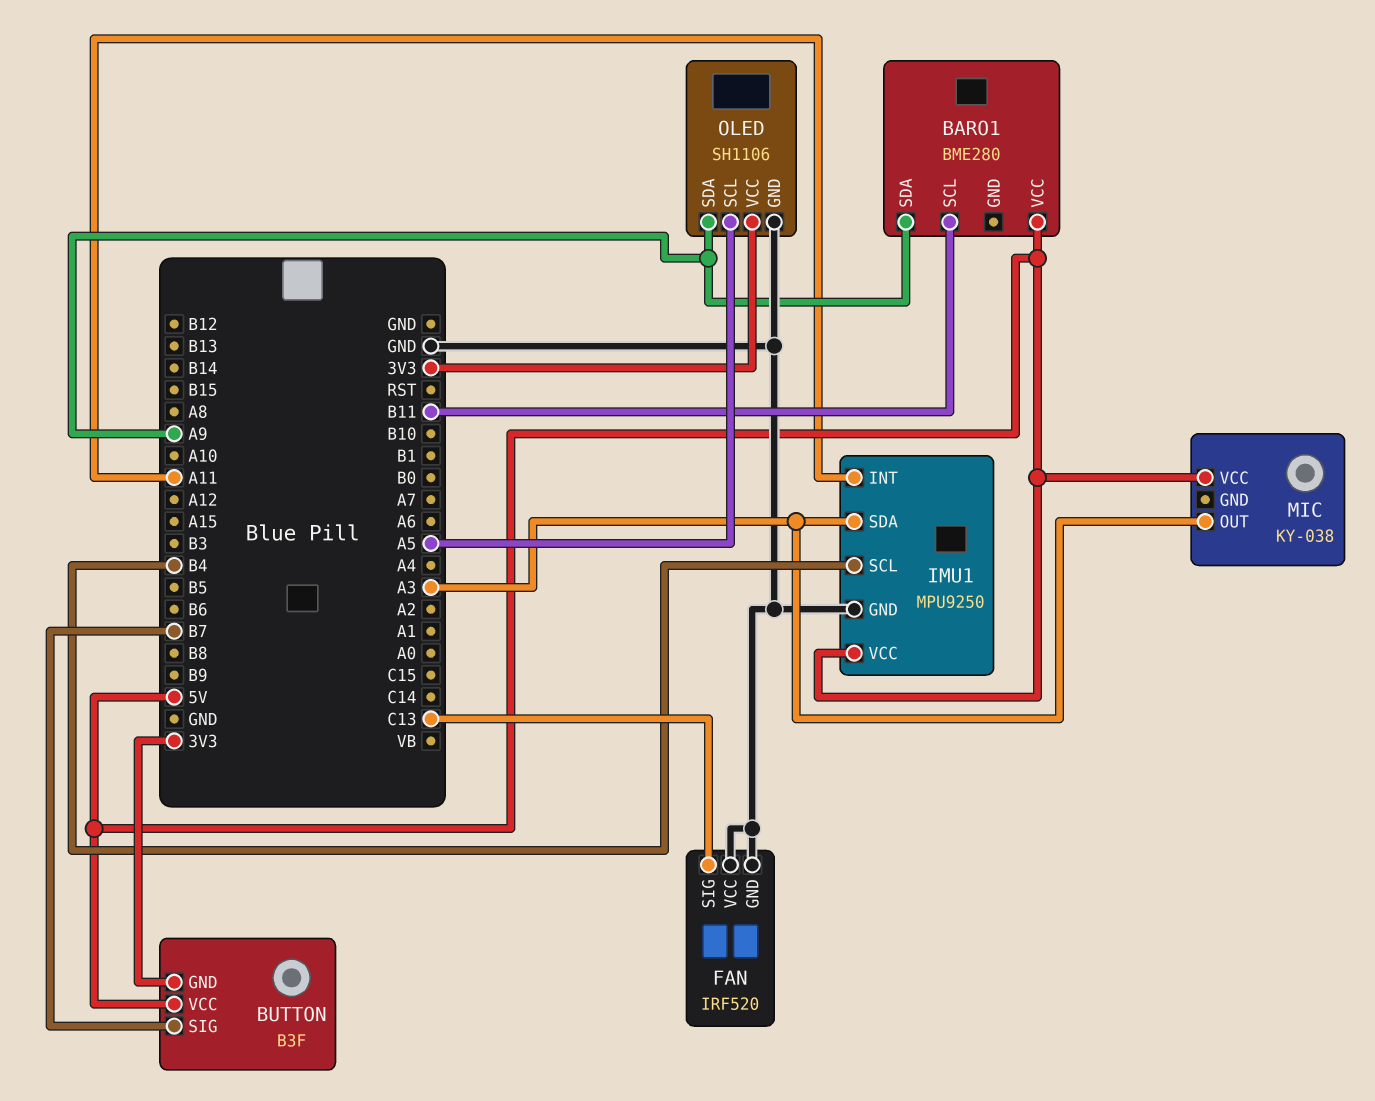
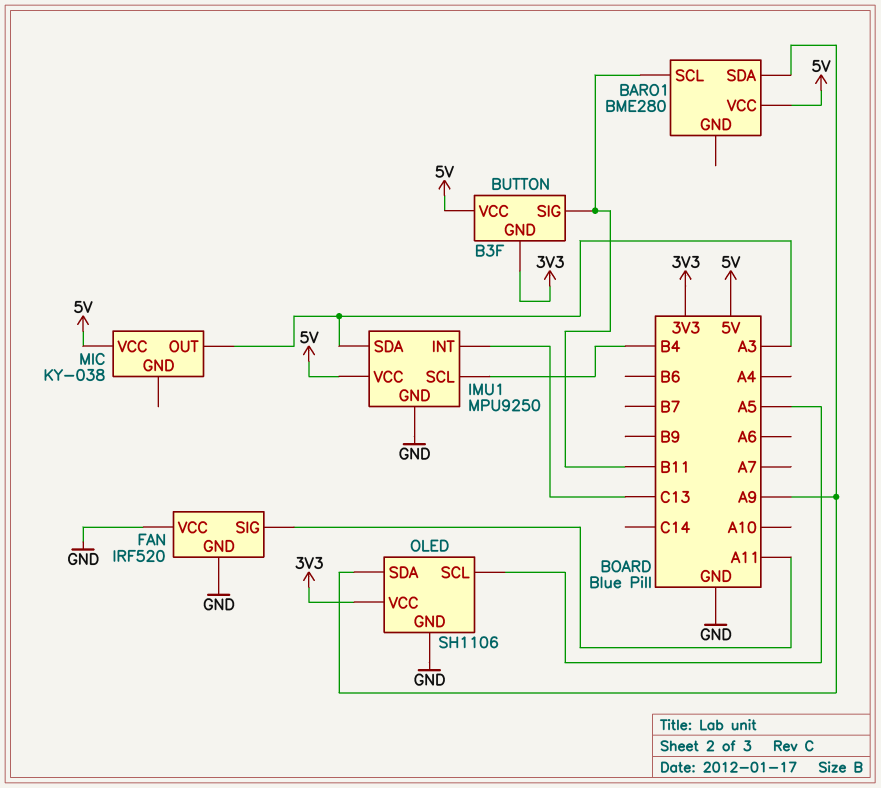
BUTTON pin SIG: B7 -> B11
FAN pin SIG: C13 -> A11
IMU1 pin INT: A11 -> C13

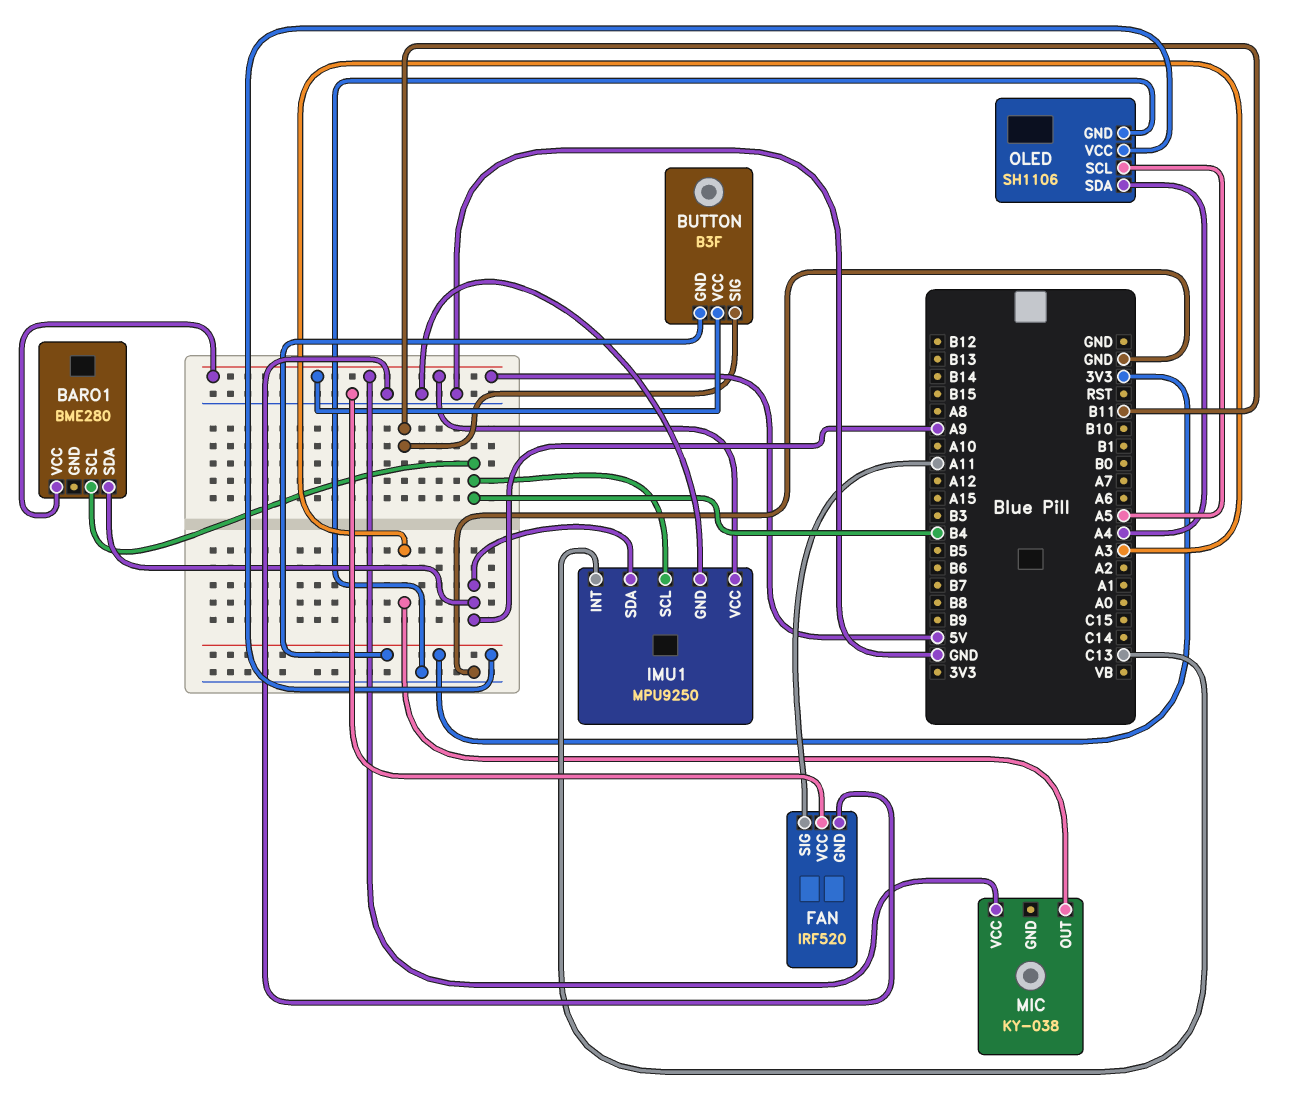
BARO1 pin SCL: B11 -> B4
IMU1 pin SDA: A3 -> A9
OLED pin SDA: A9 -> A4

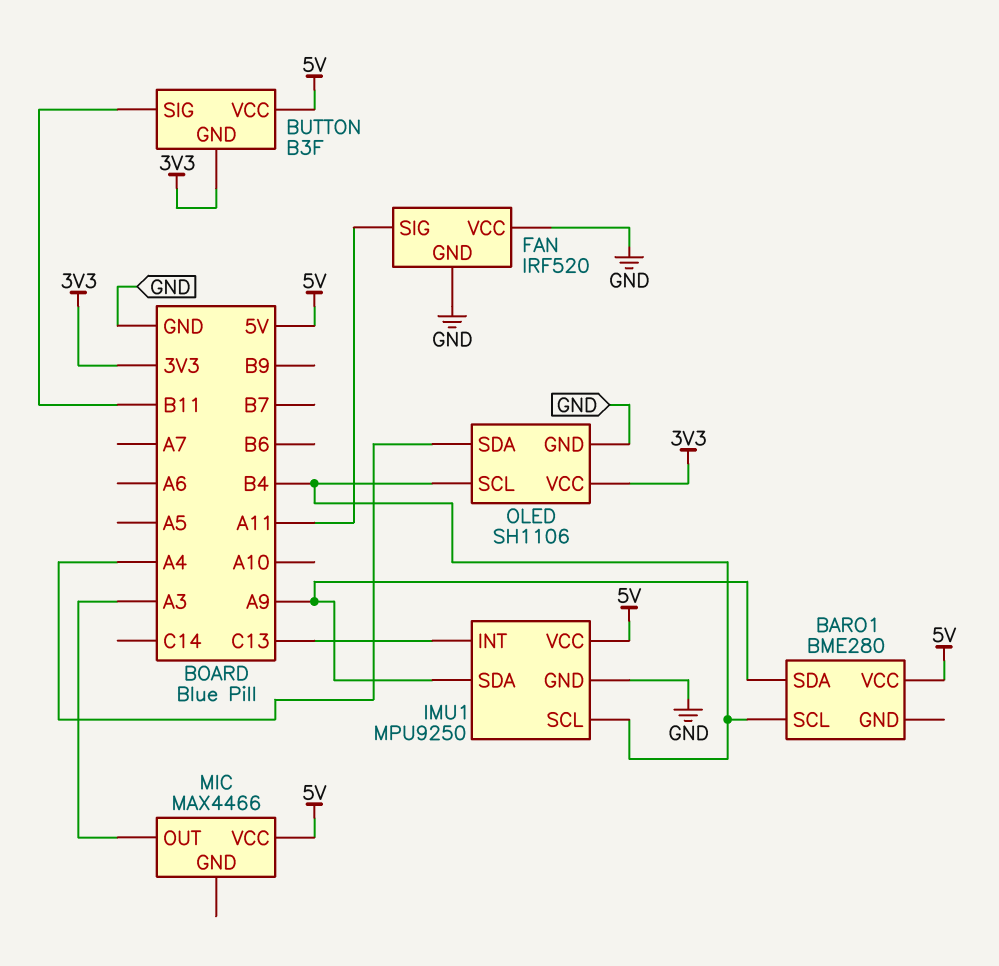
MIC: KY-038 -> MAX4466
OLED pin SCL: A5 -> B4

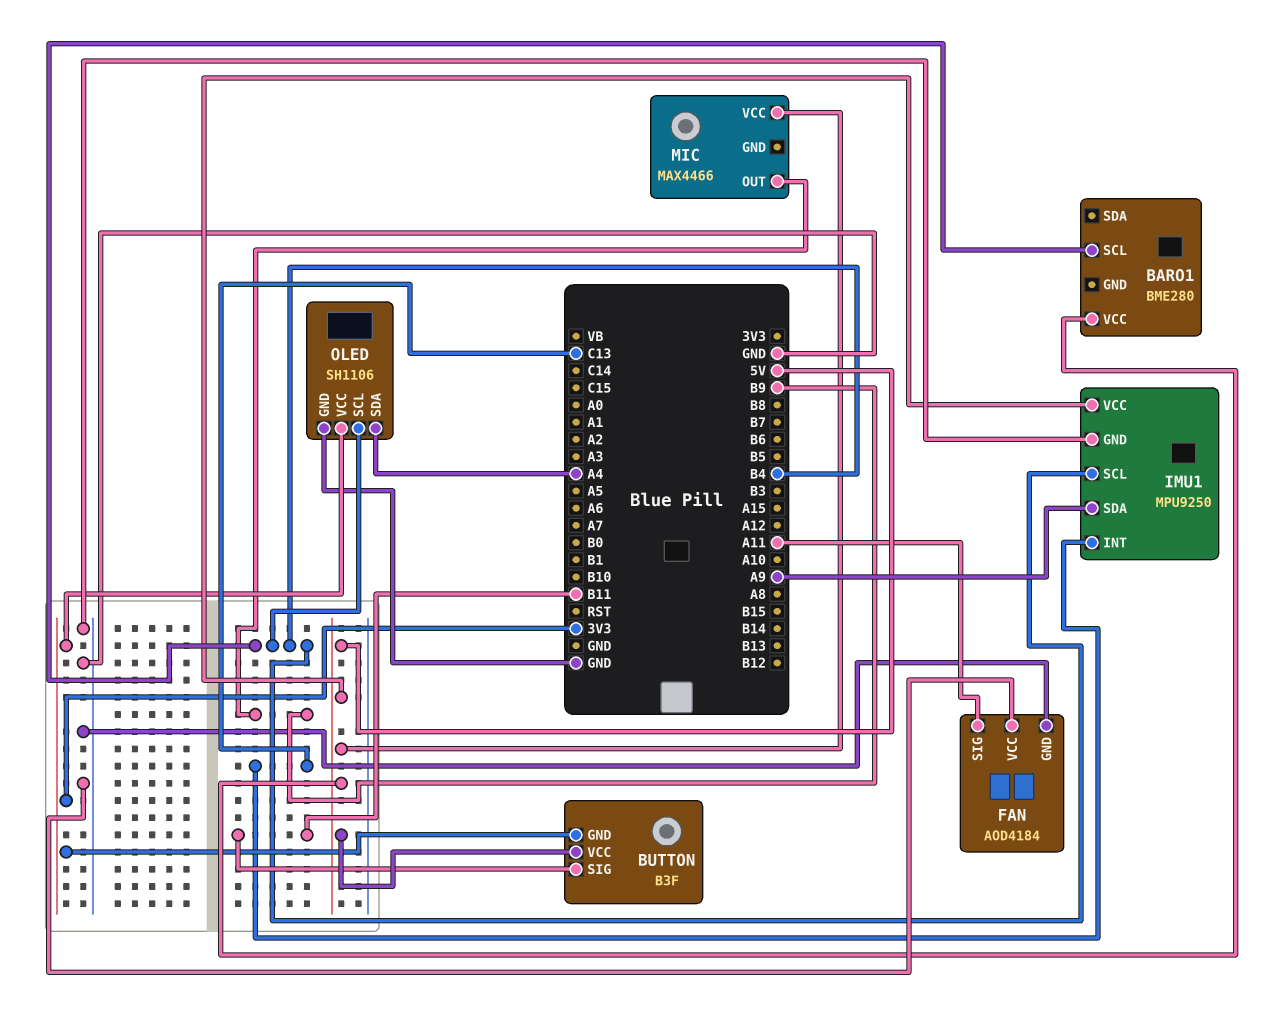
BARO1 pin SDA: A9 -> none
FAN: IRF520 -> AOD4184
MIC pin OUT: A3 -> B9

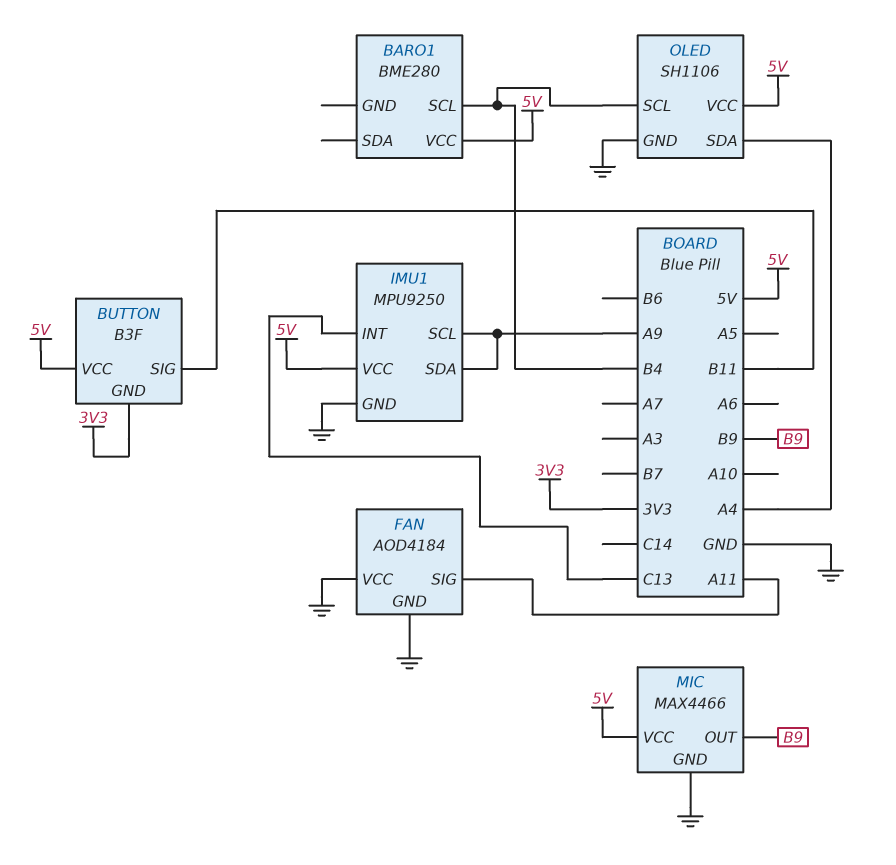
IMU1 pin SCL: B4 -> A9
MIC pin GND: none -> GND
OLED pin VCC: 3V3 -> 5V

